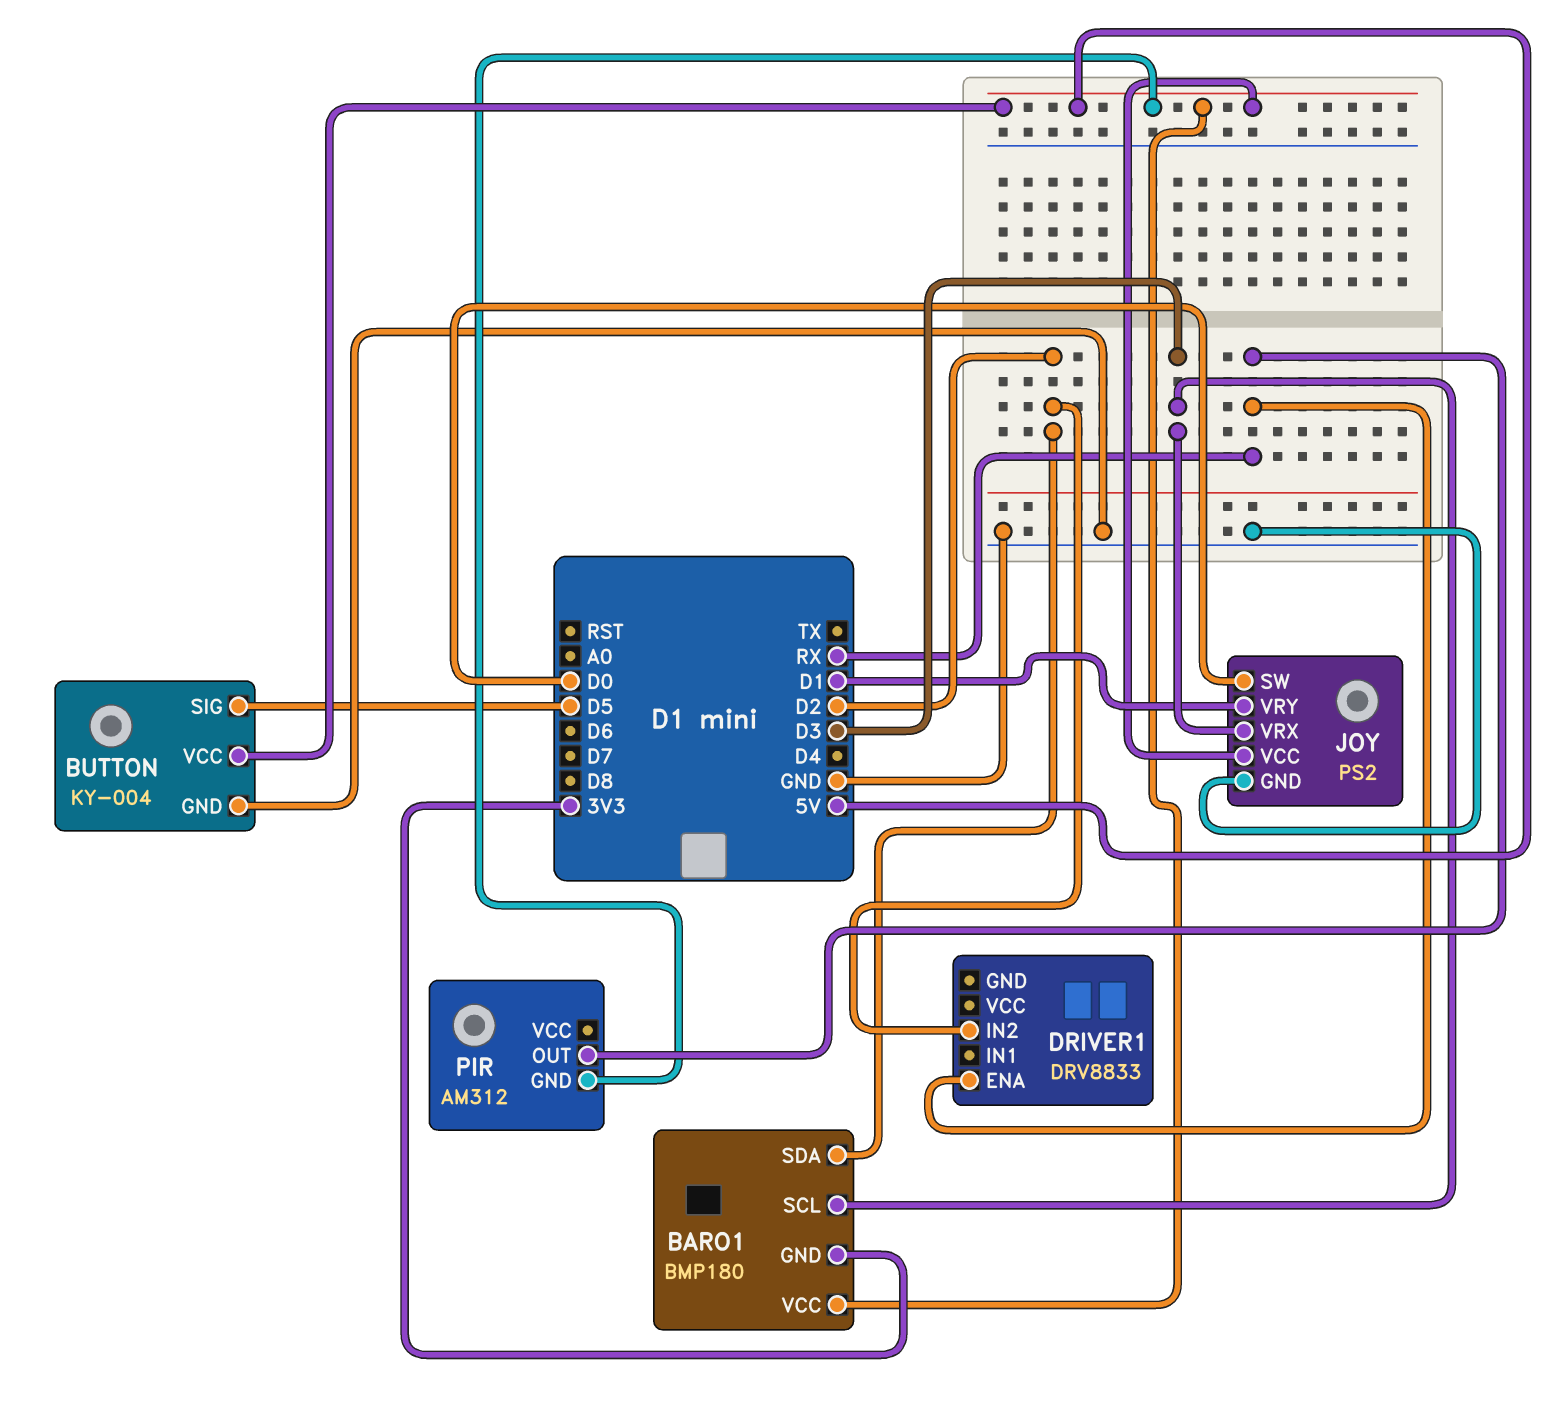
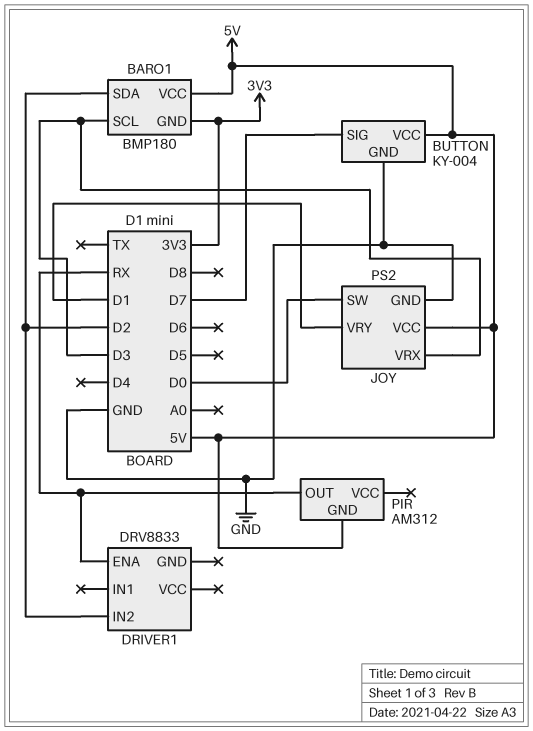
BUTTON pin SIG: D5 -> D7

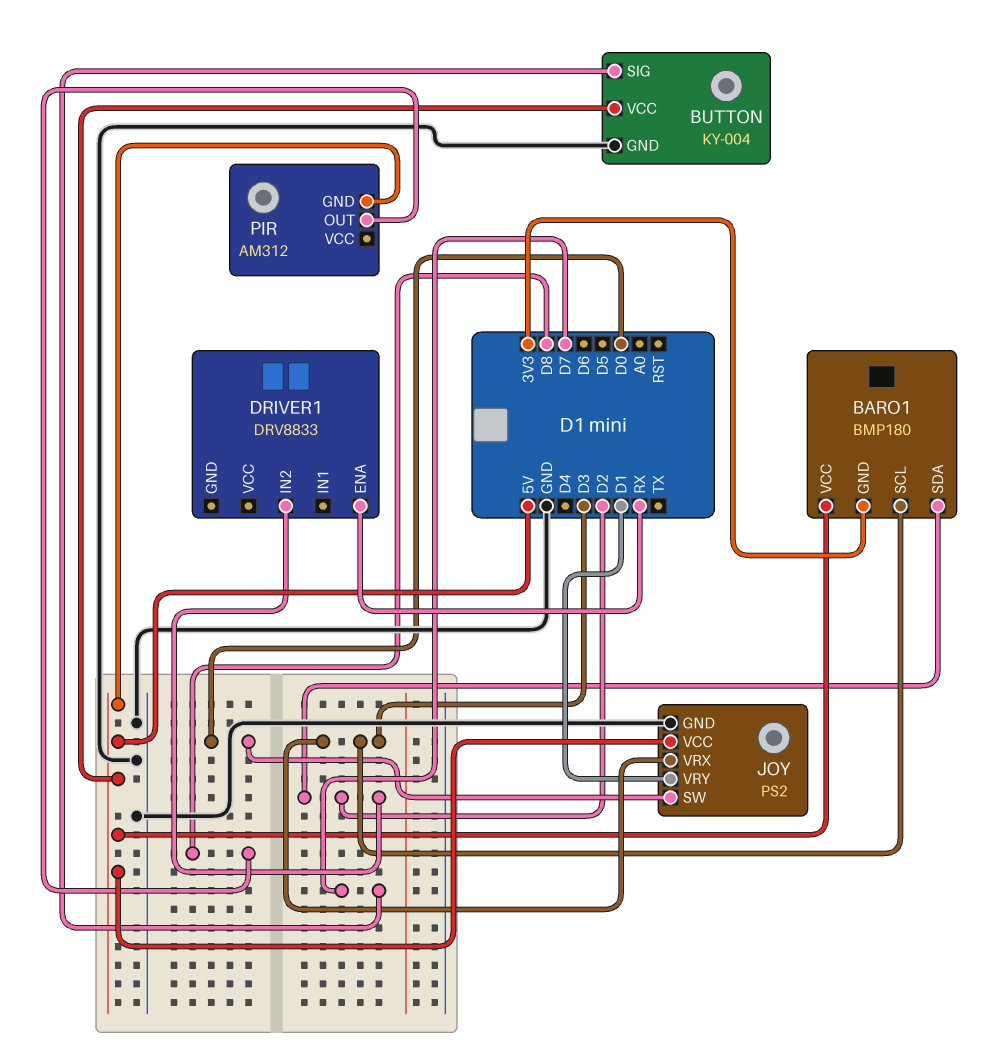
PIR pin OUT: RX -> D8

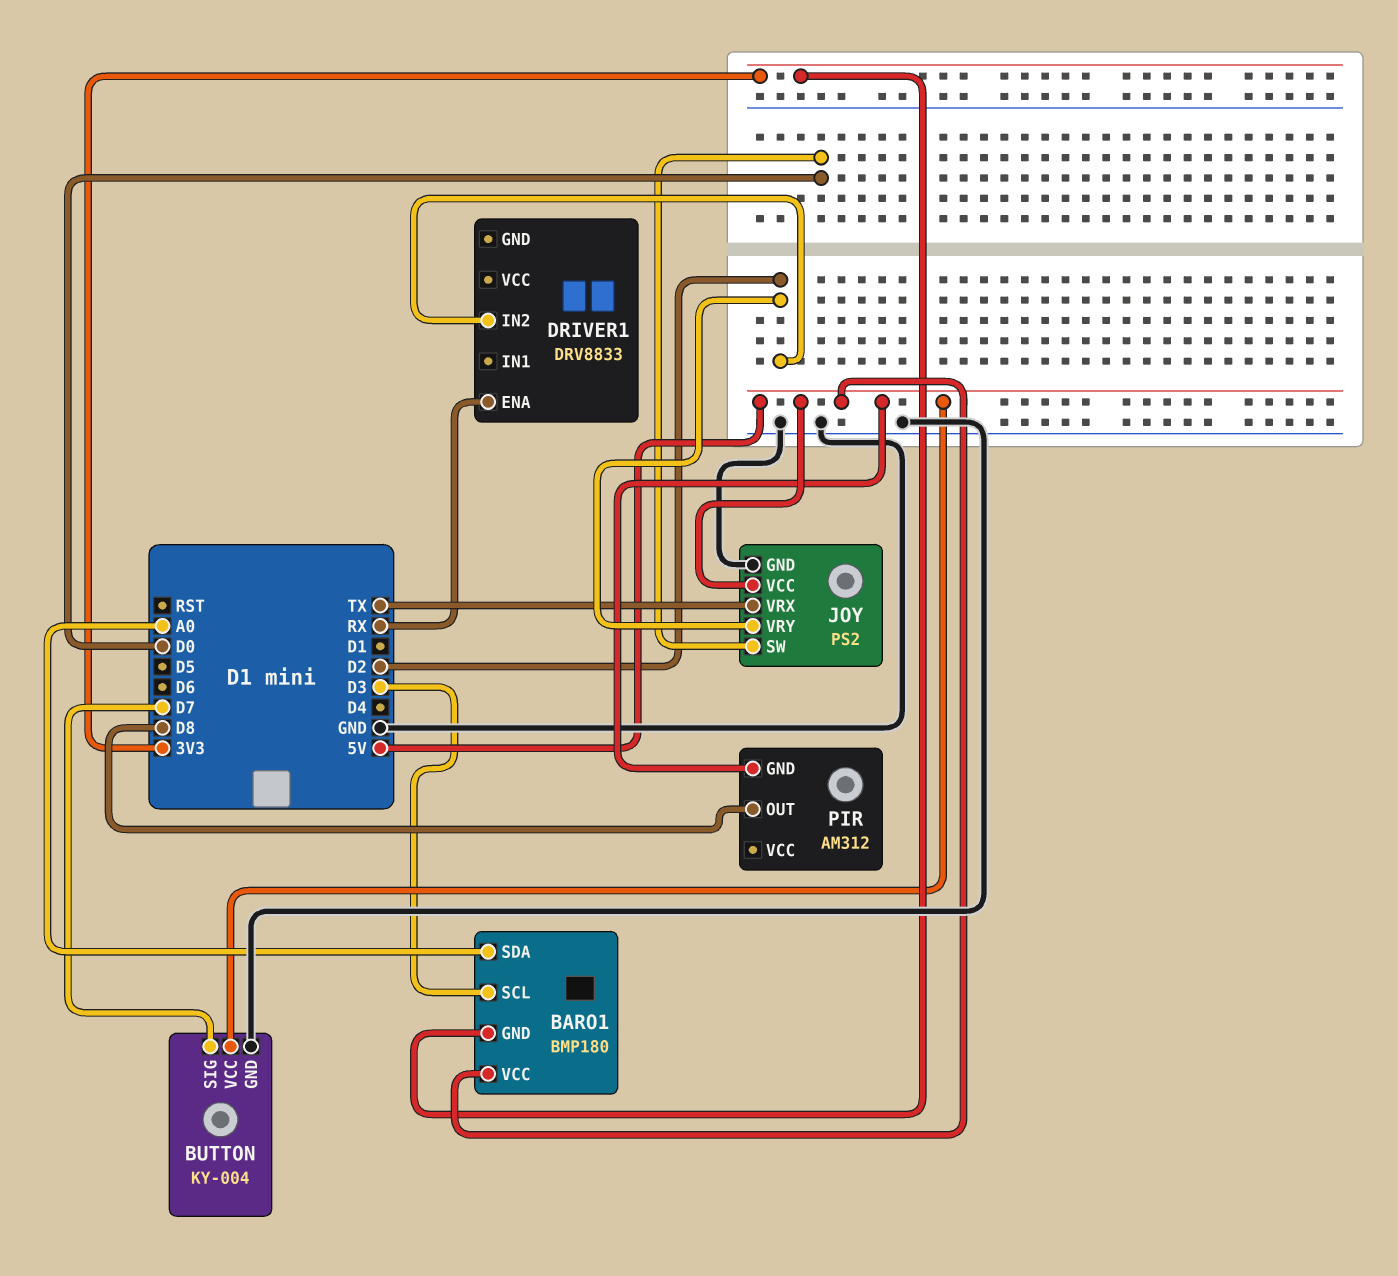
BARO1 pin SDA: D2 -> A0
JOY pin VRX: D3 -> TX
JOY pin VRY: D1 -> D2

